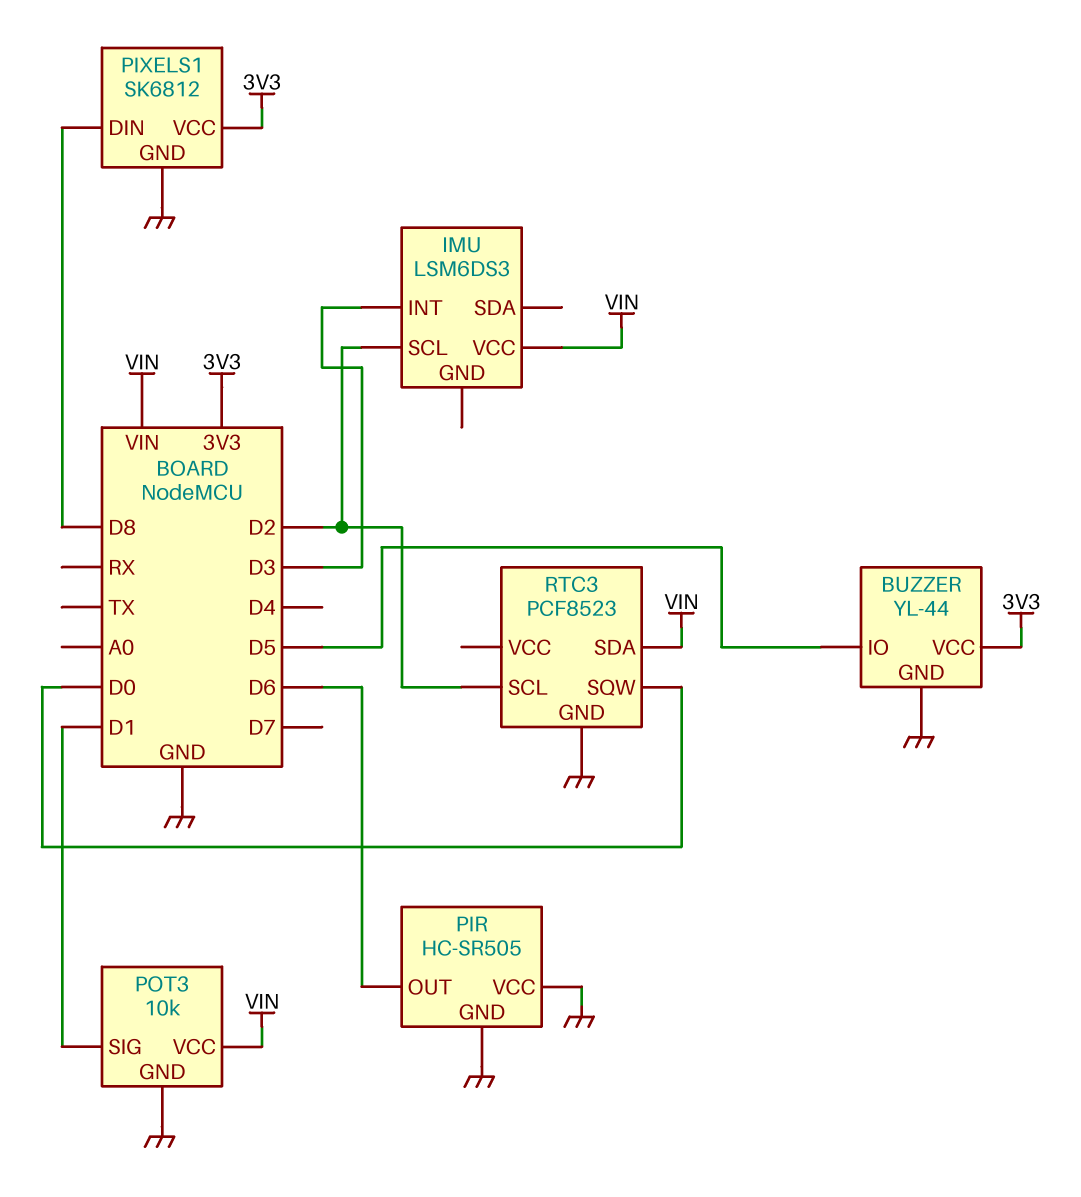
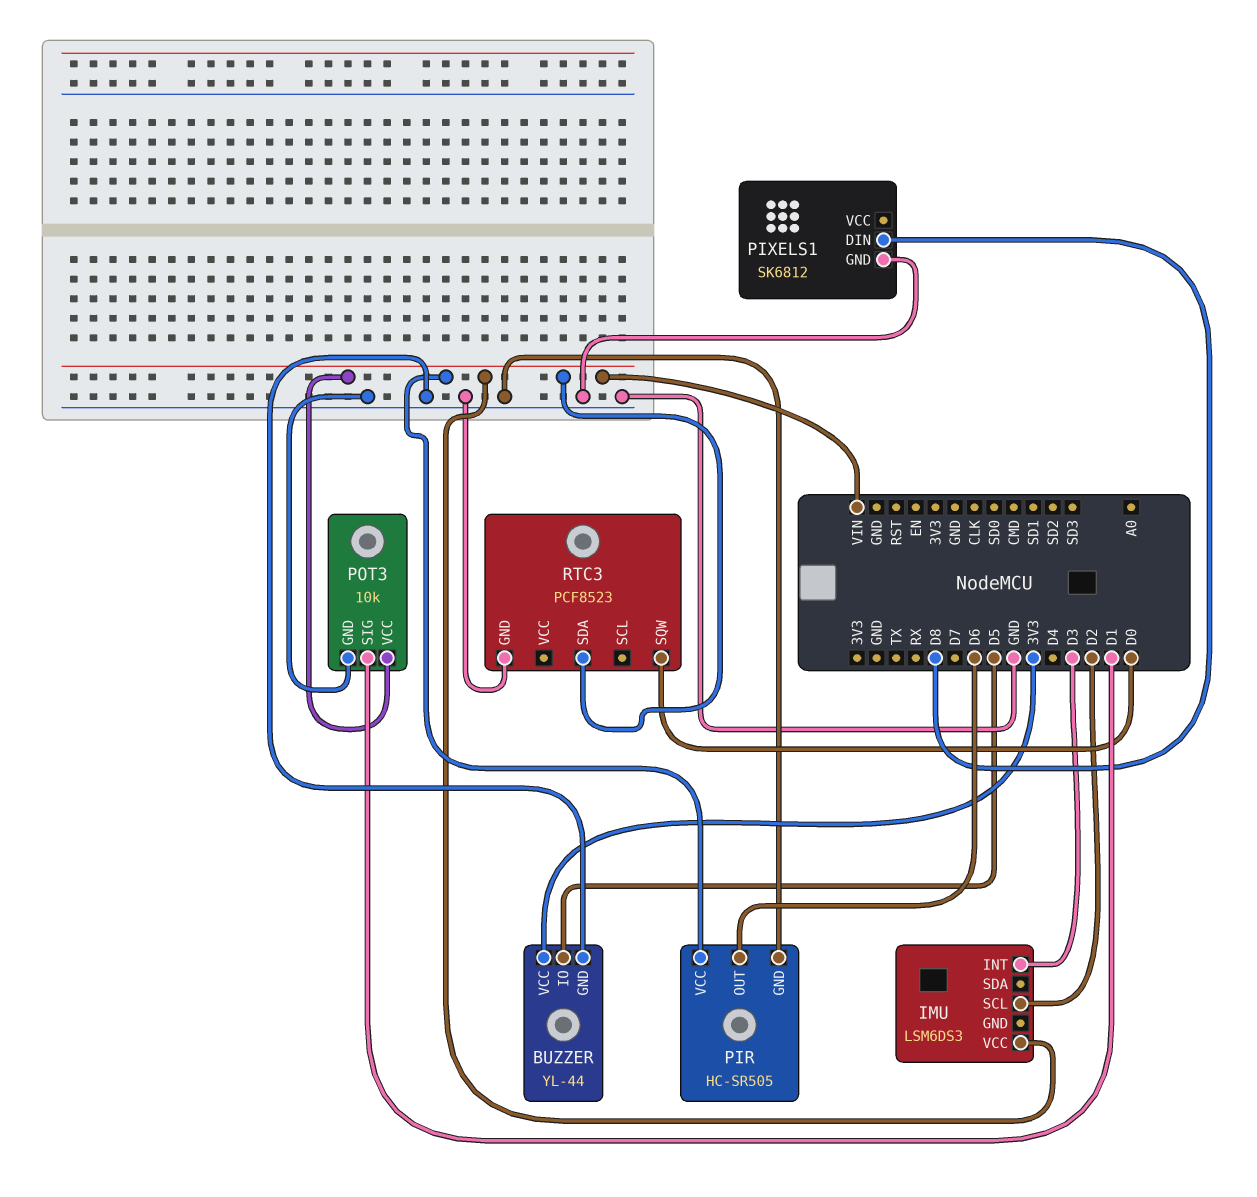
PIR pin VCC: GND -> VIN
PIXELS1 pin VCC: 3V3 -> none
RTC3 pin SCL: D2 -> none

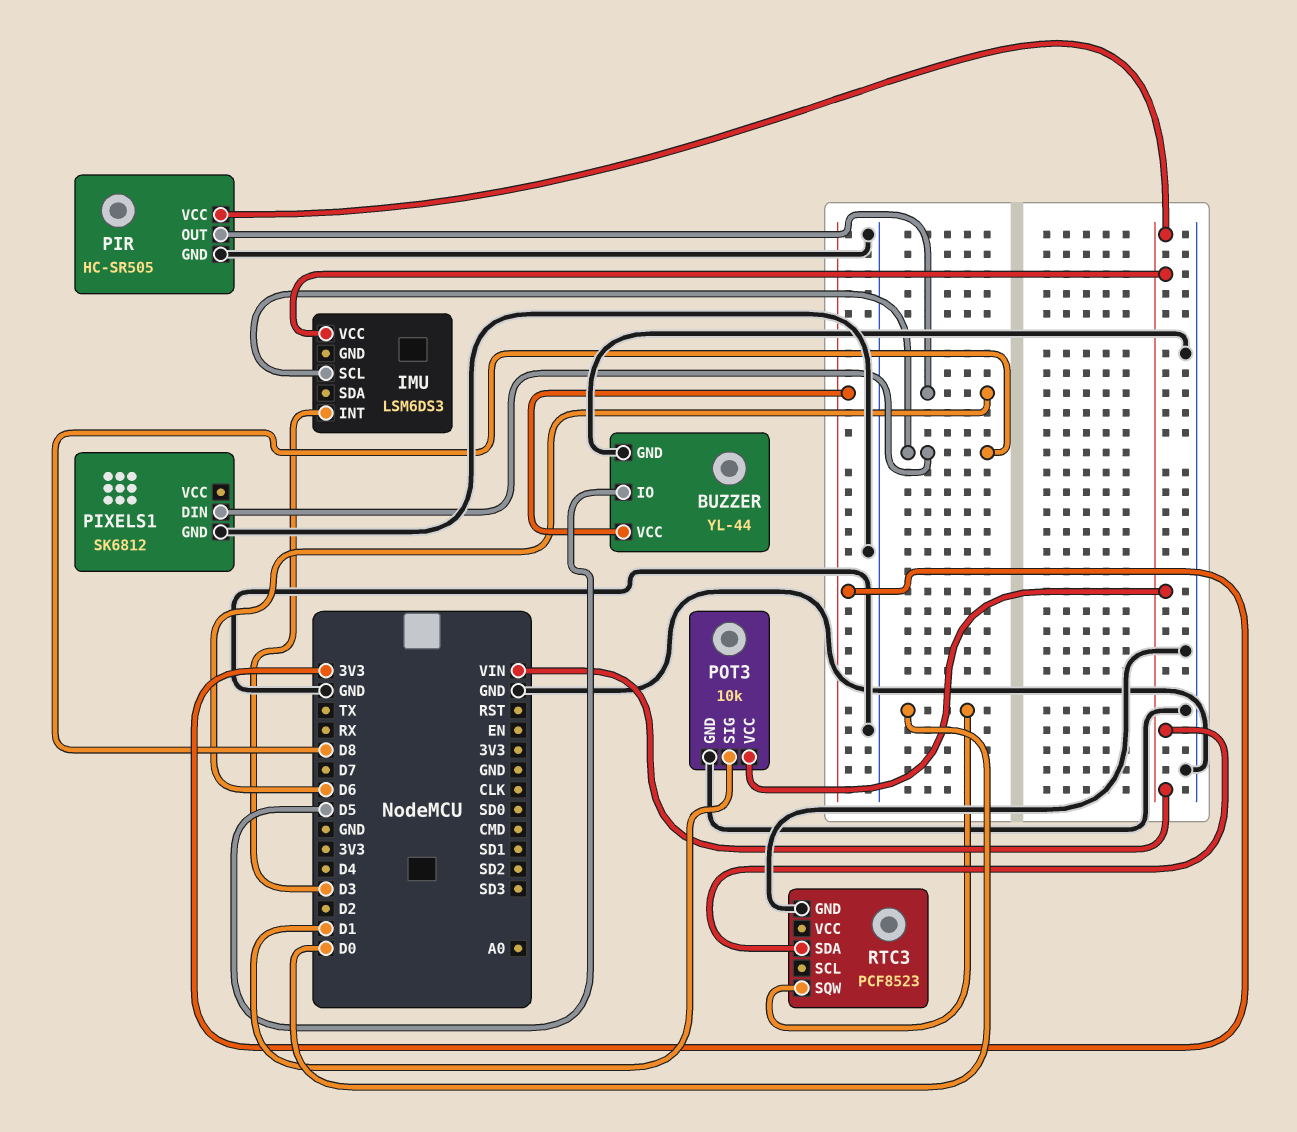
IMU pin SCL: D2 -> D8

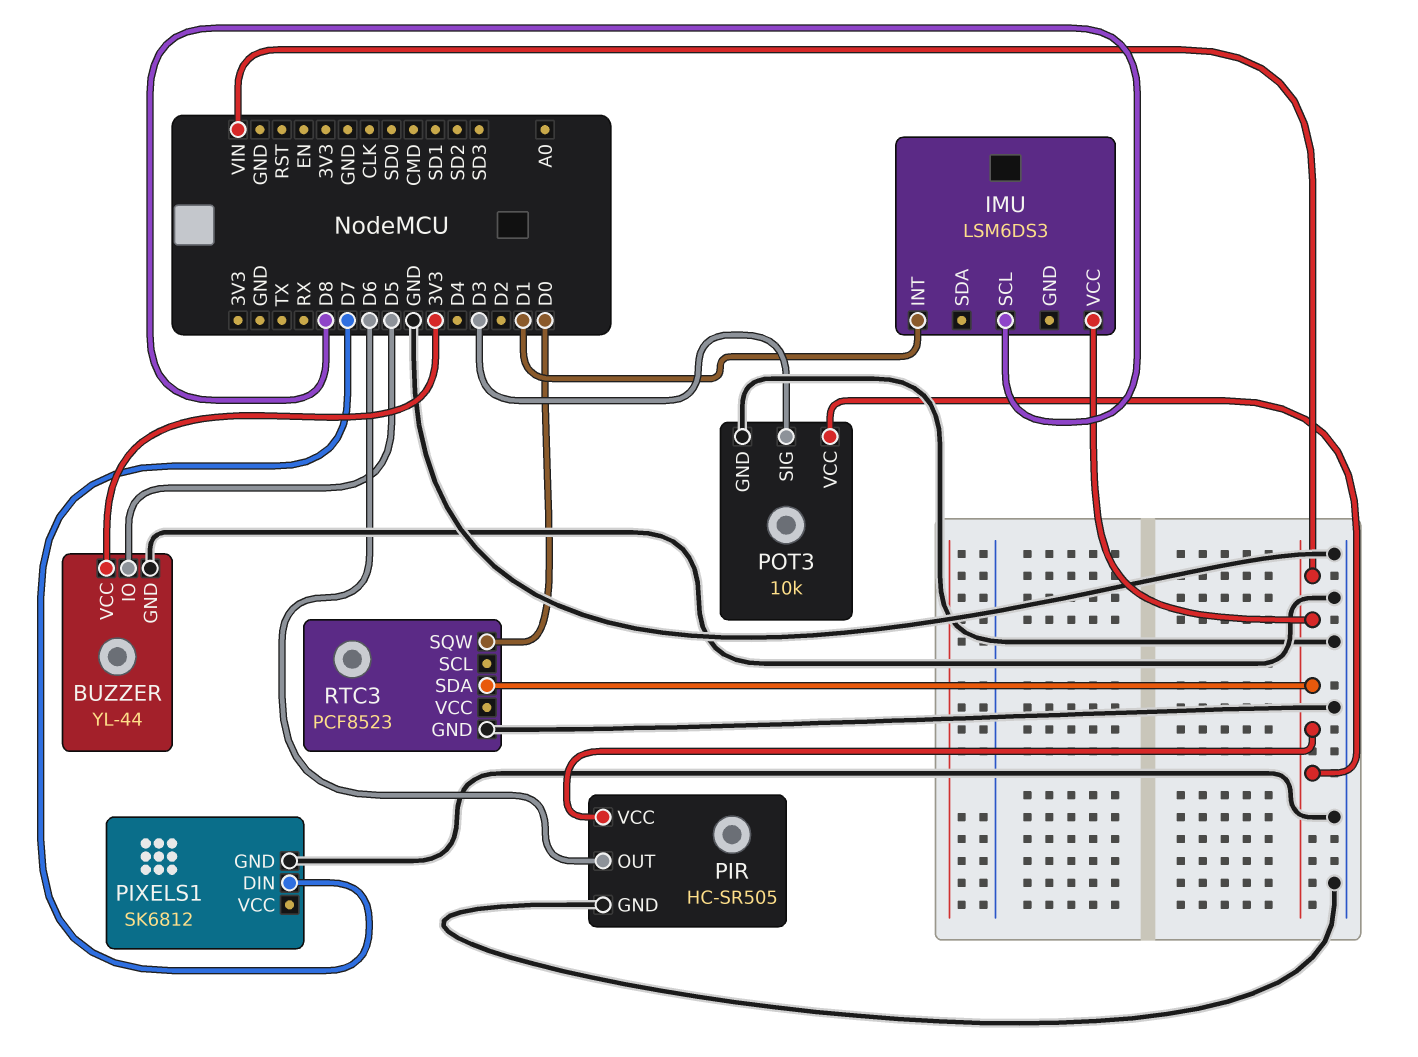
IMU pin INT: D3 -> D1
PIXELS1 pin DIN: D8 -> D7
POT3 pin SIG: D1 -> D3

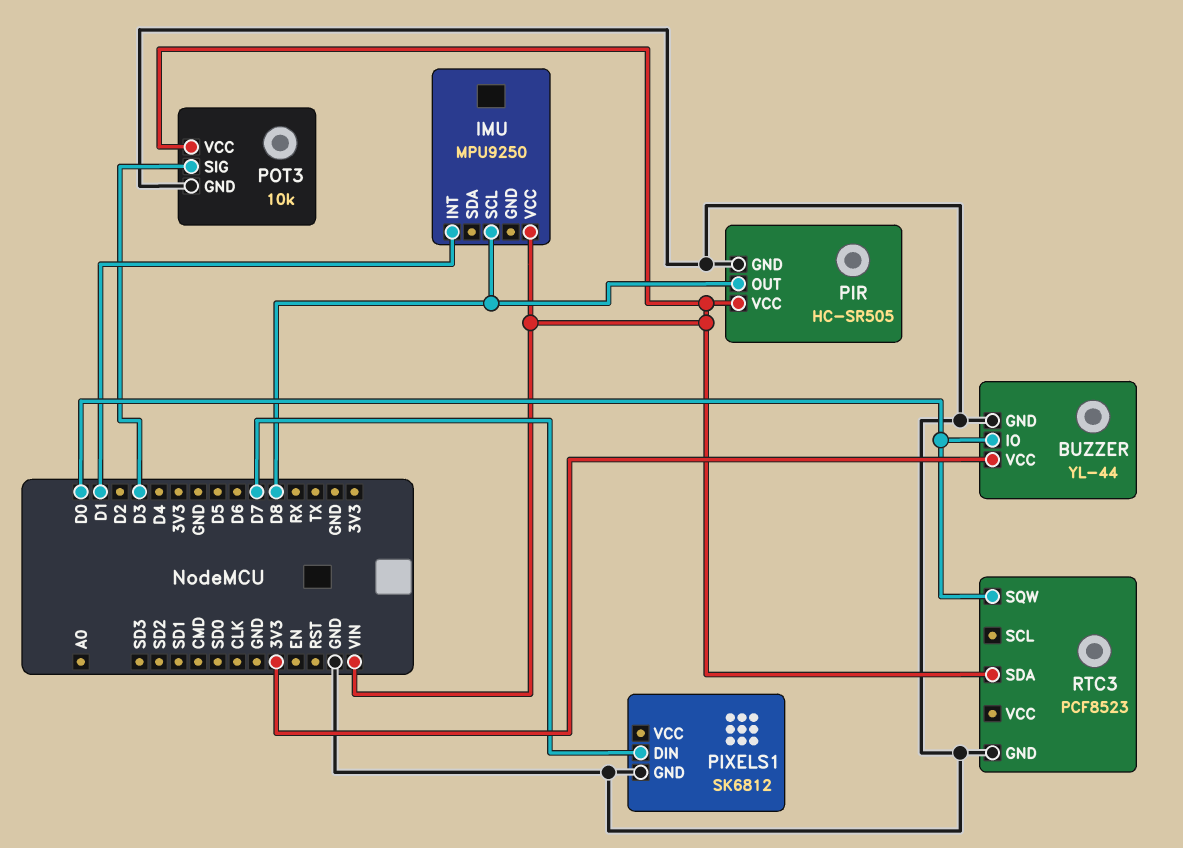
BUZZER pin IO: D5 -> D0
IMU: LSM6DS3 -> MPU9250
PIR pin OUT: D6 -> D8

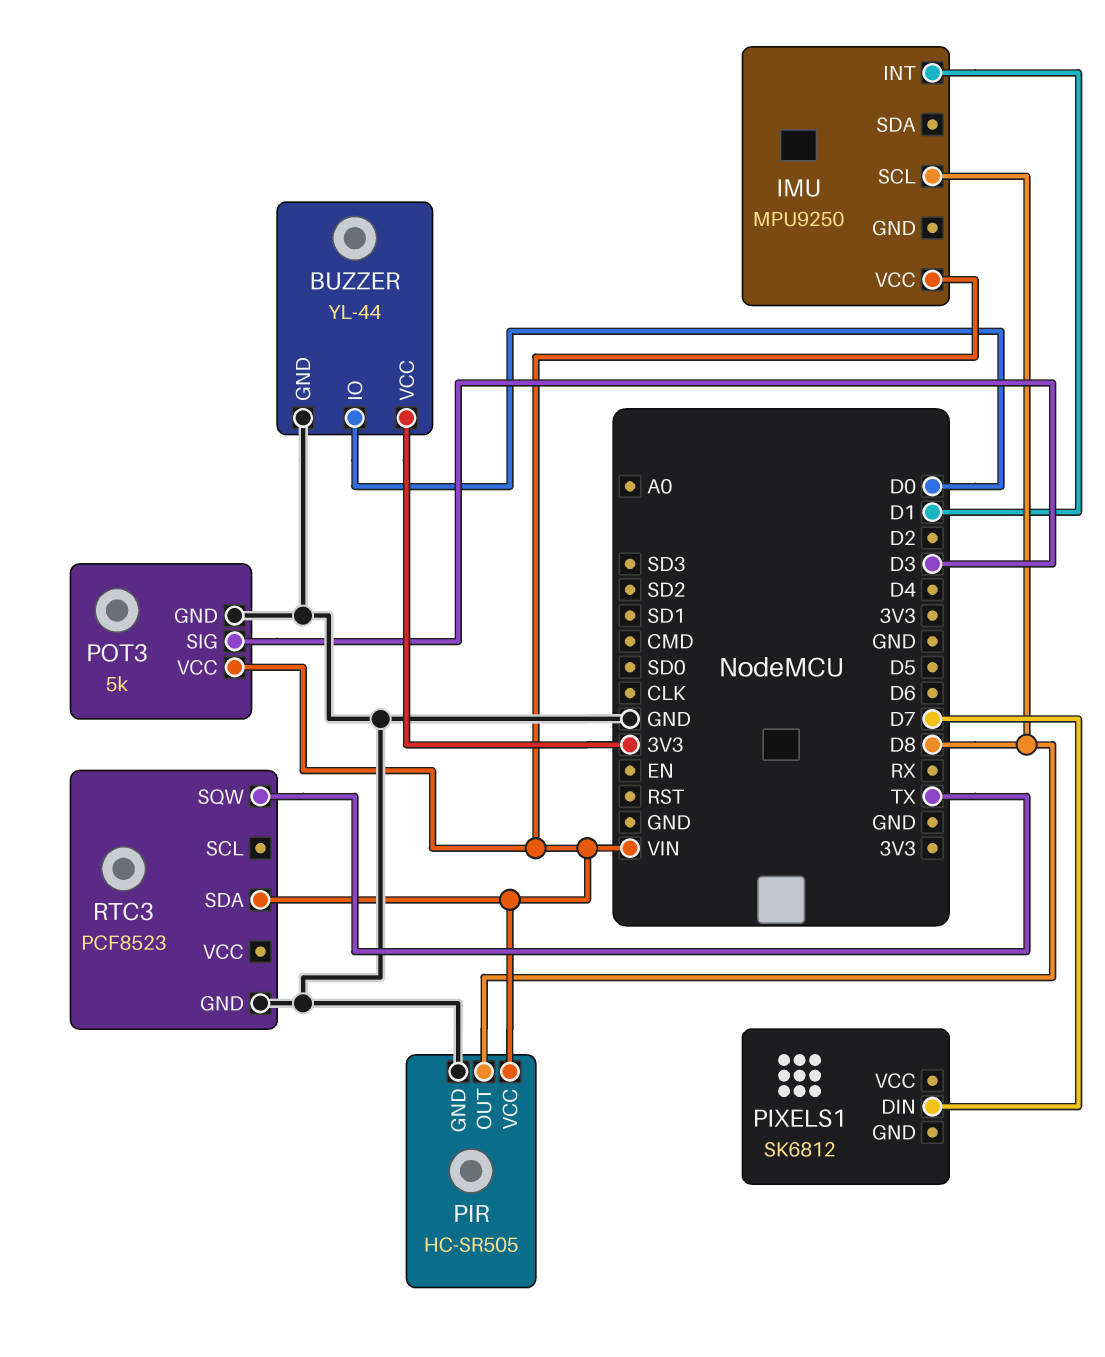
PIXELS1 pin GND: GND -> none
POT3: 10k -> 5k
RTC3 pin SQW: D0 -> TX

